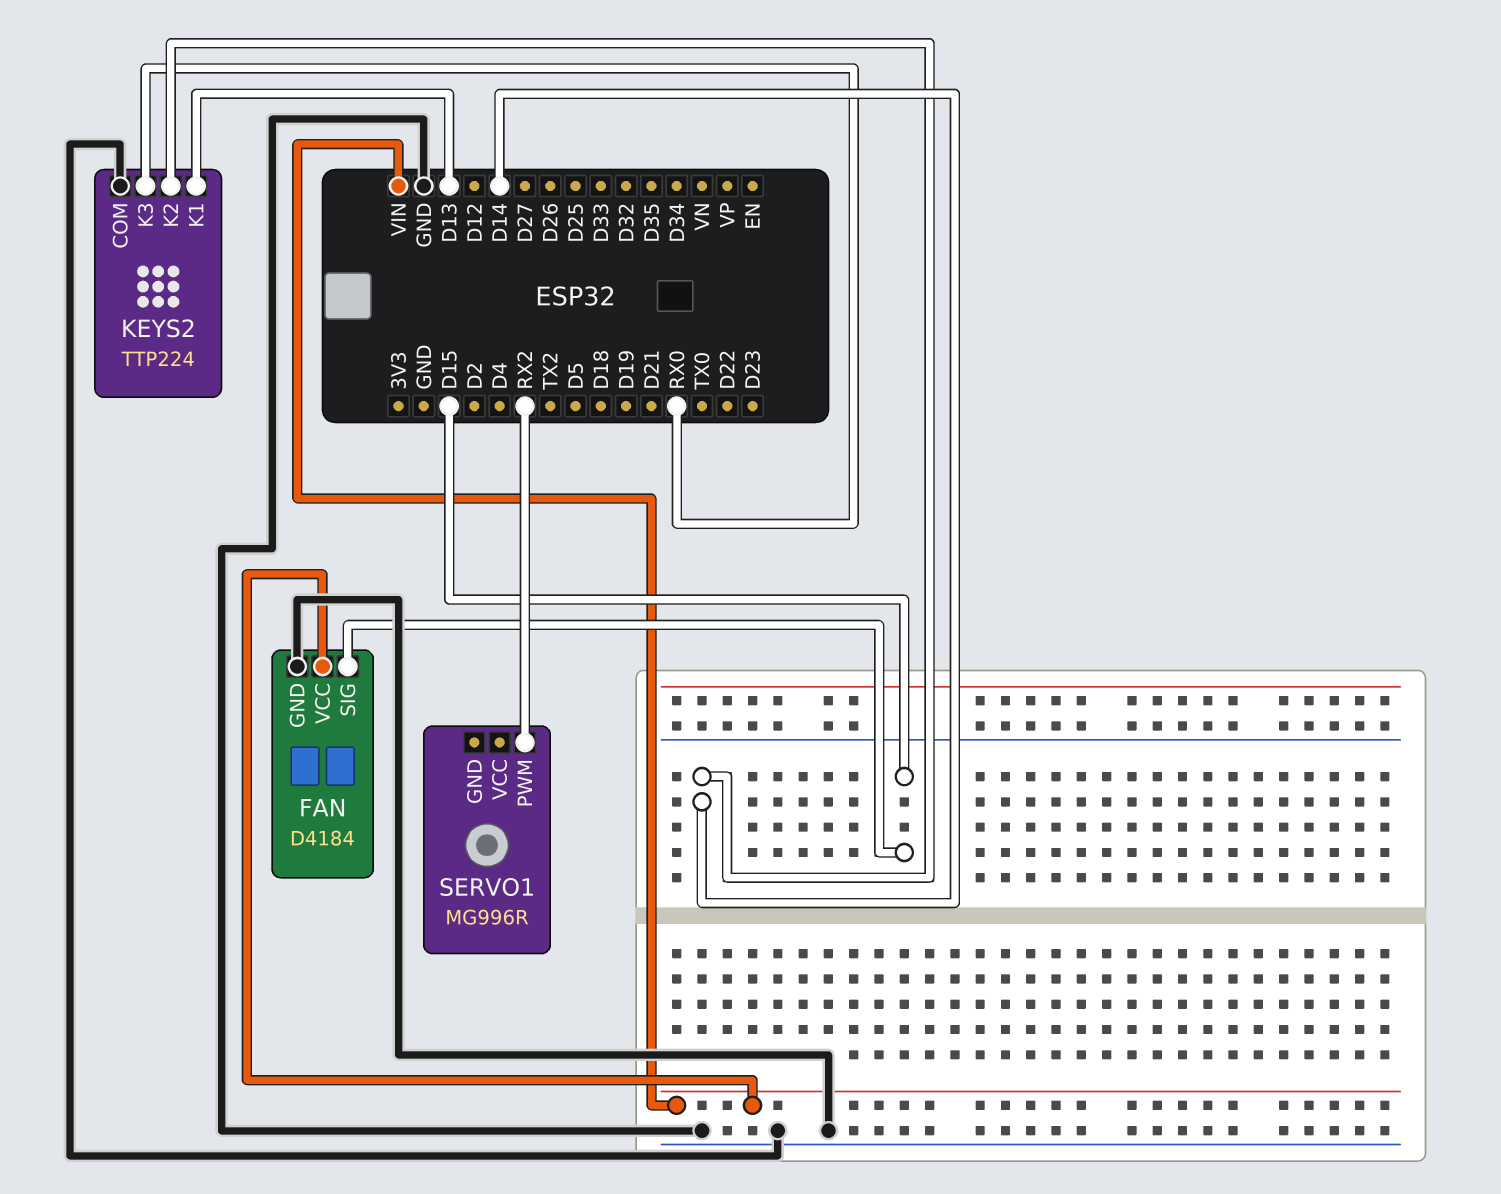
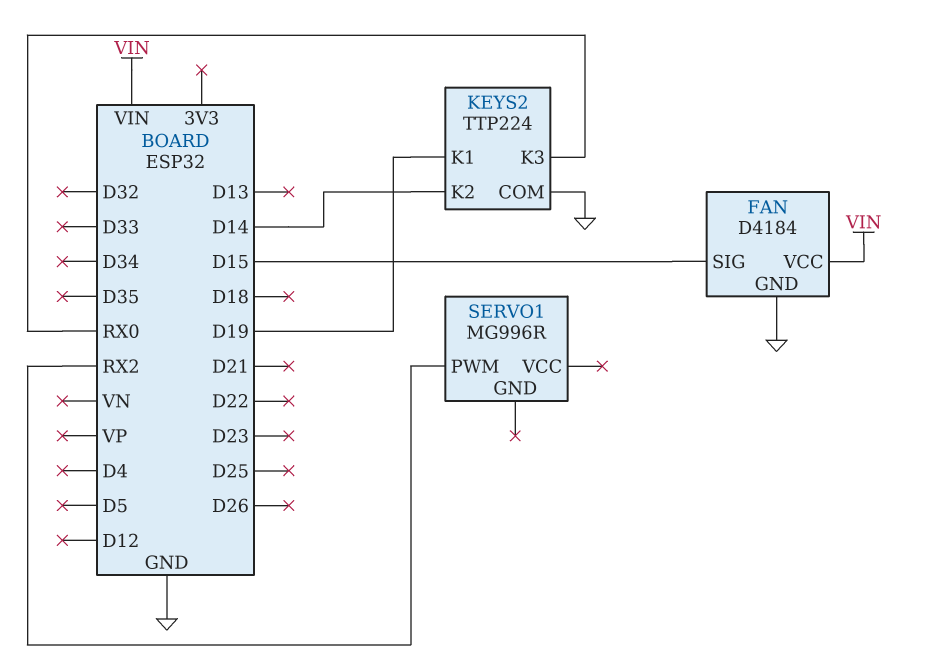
KEYS2 pin K1: D13 -> D19

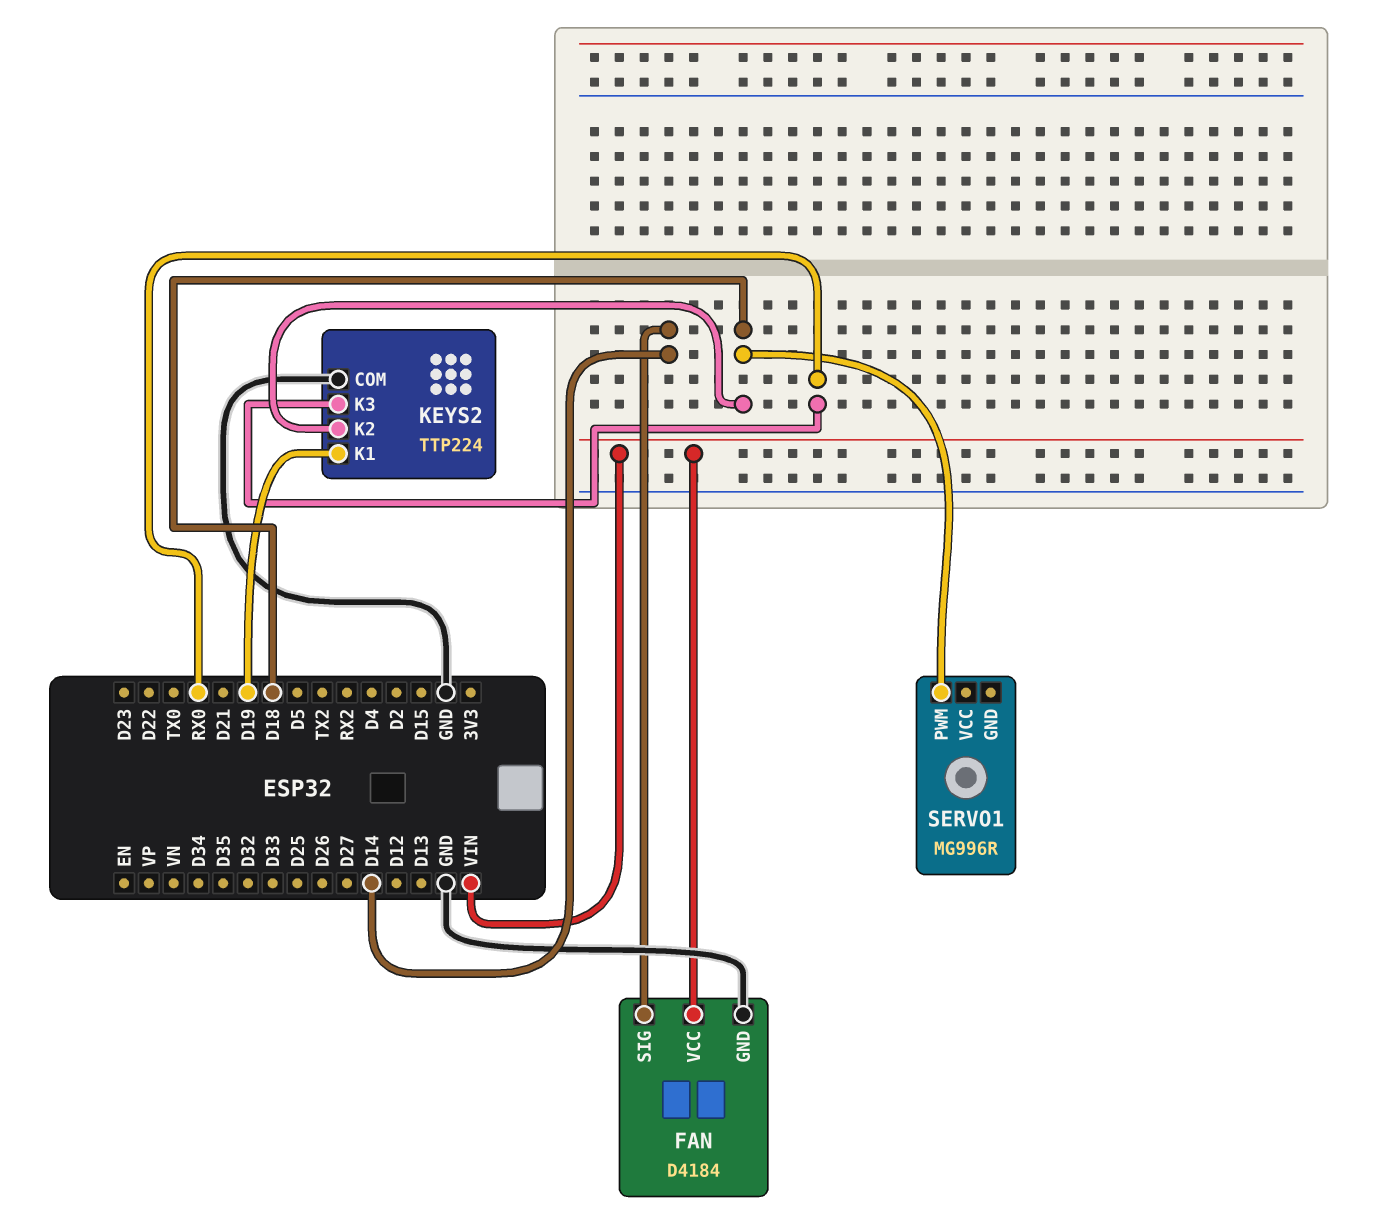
FAN pin SIG: D15 -> D14
KEYS2 pin K2: D14 -> D18
SERVO1 pin PWM: RX2 -> D18

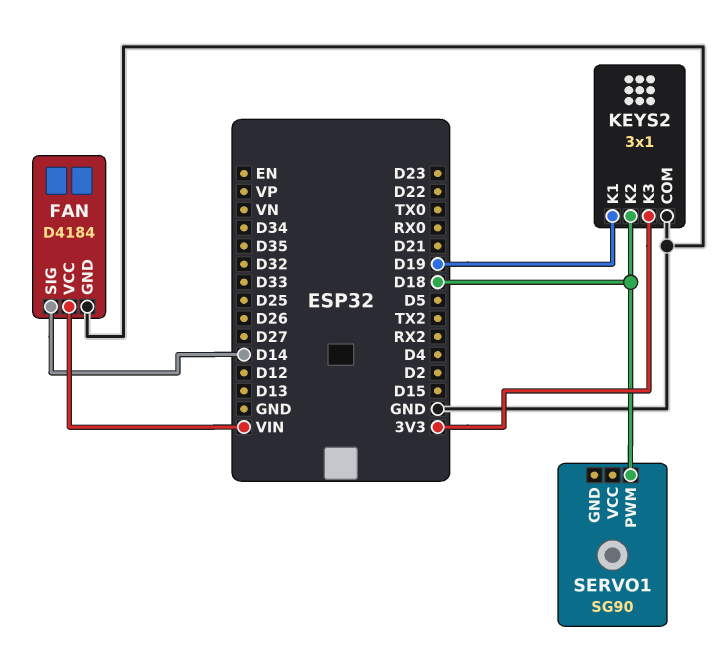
KEYS2: TTP224 -> 3x1
KEYS2 pin K3: RX0 -> 3V3
SERVO1: MG996R -> SG90

